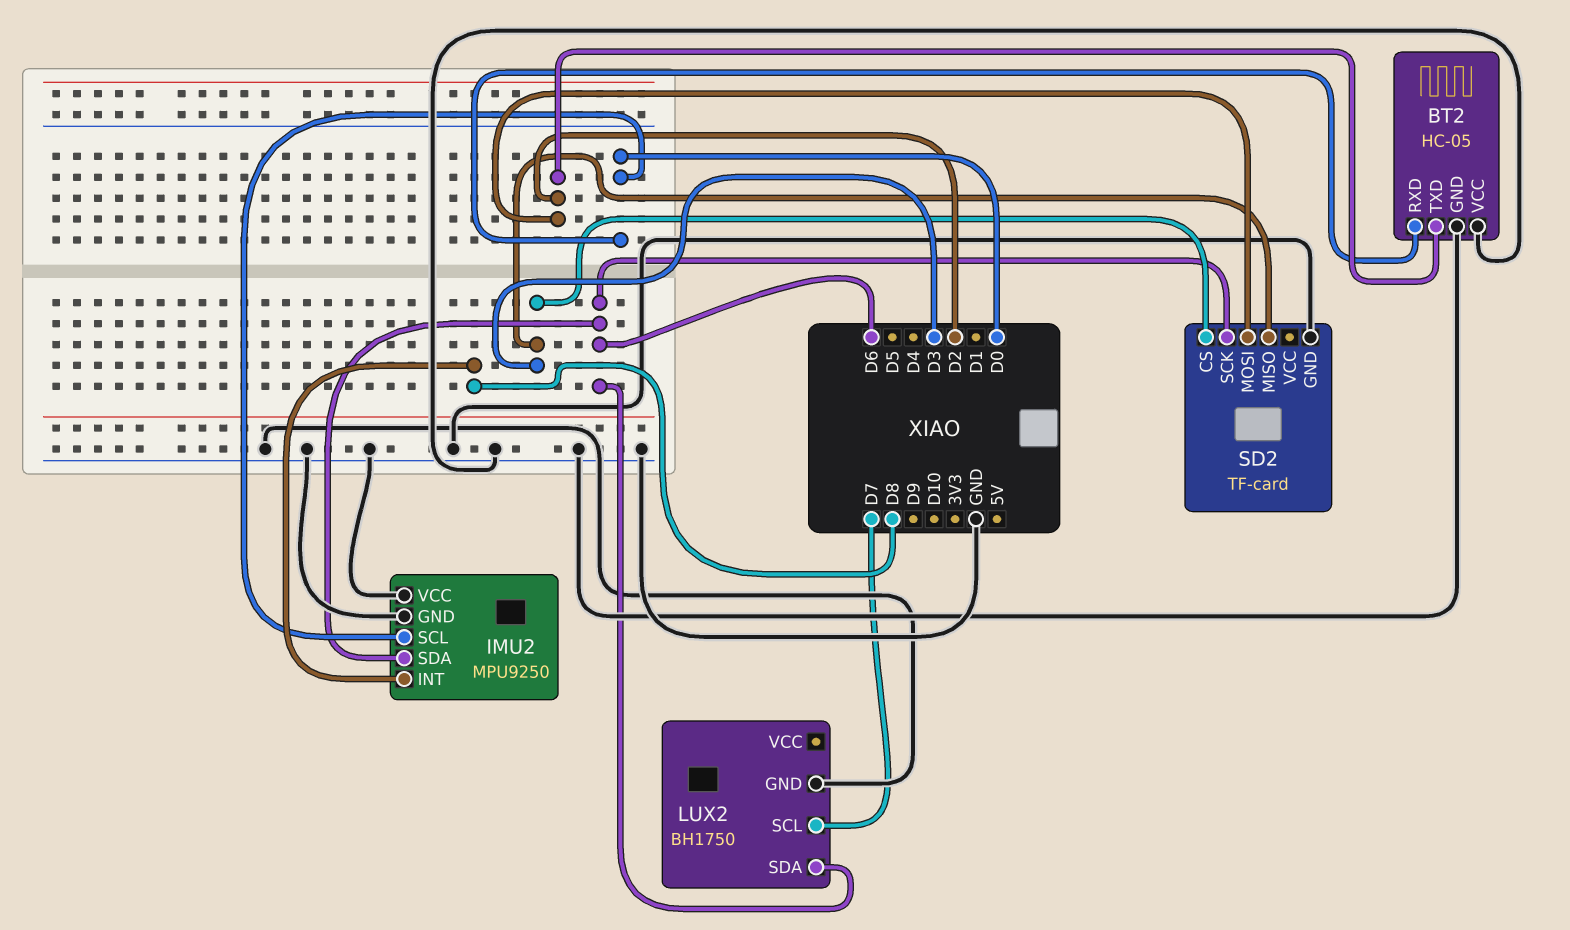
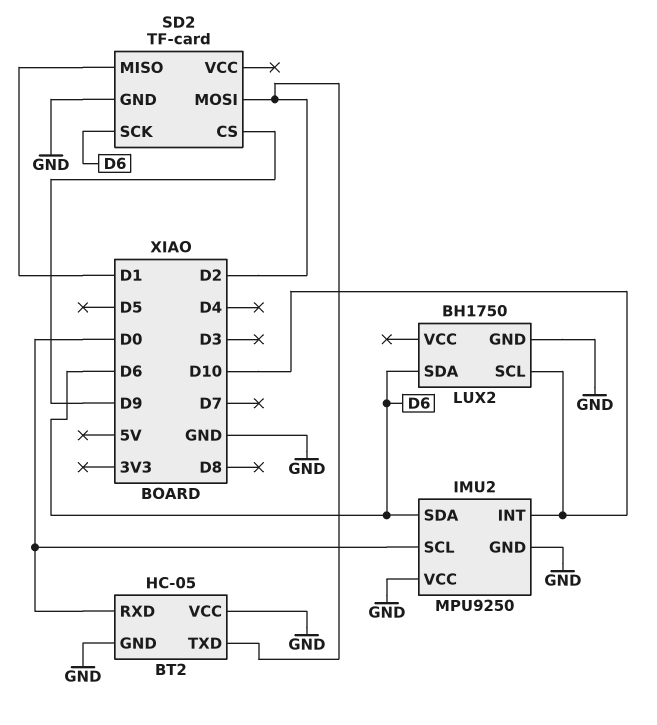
IMU2 pin INT: D8 -> D10
LUX2 pin SCL: D7 -> D10
SD2 pin CS: D3 -> D9
SD2 pin MISO: D3 -> D1

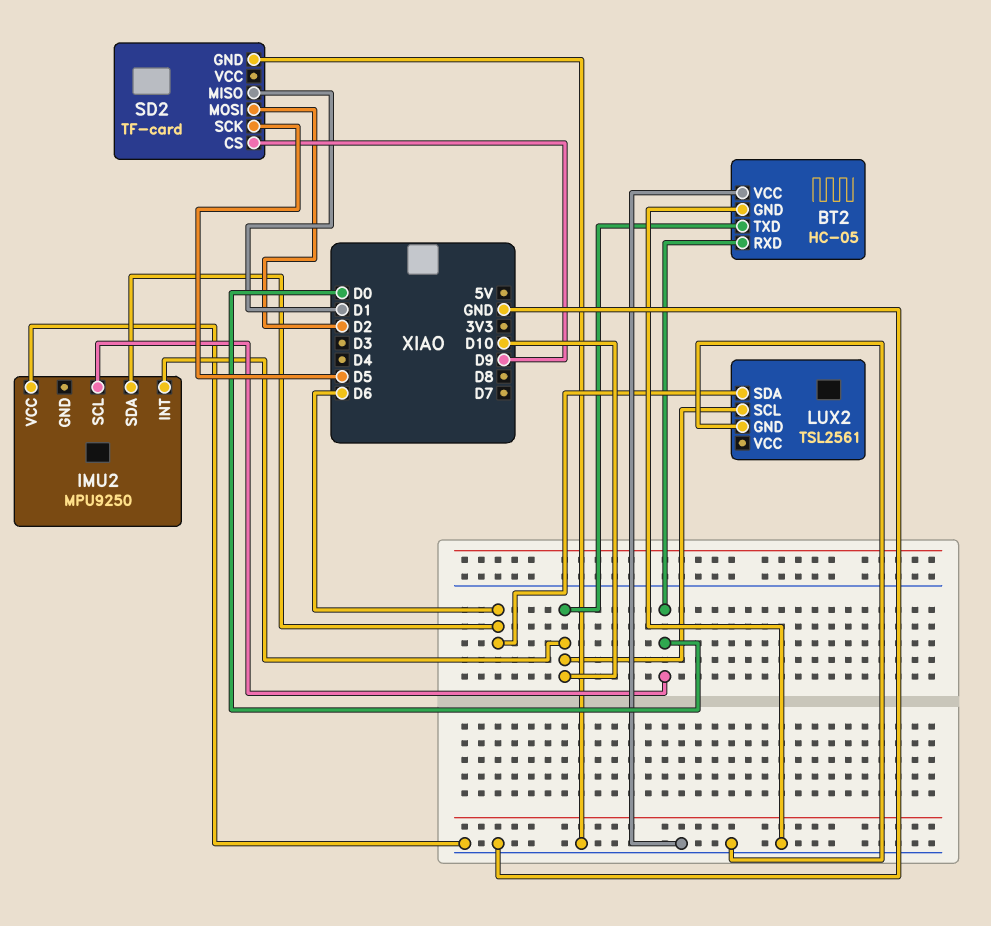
BT2 pin TXD: D2 -> D10
IMU2 pin GND: GND -> none
LUX2: BH1750 -> TSL2561
SD2 pin SCK: D6 -> D5

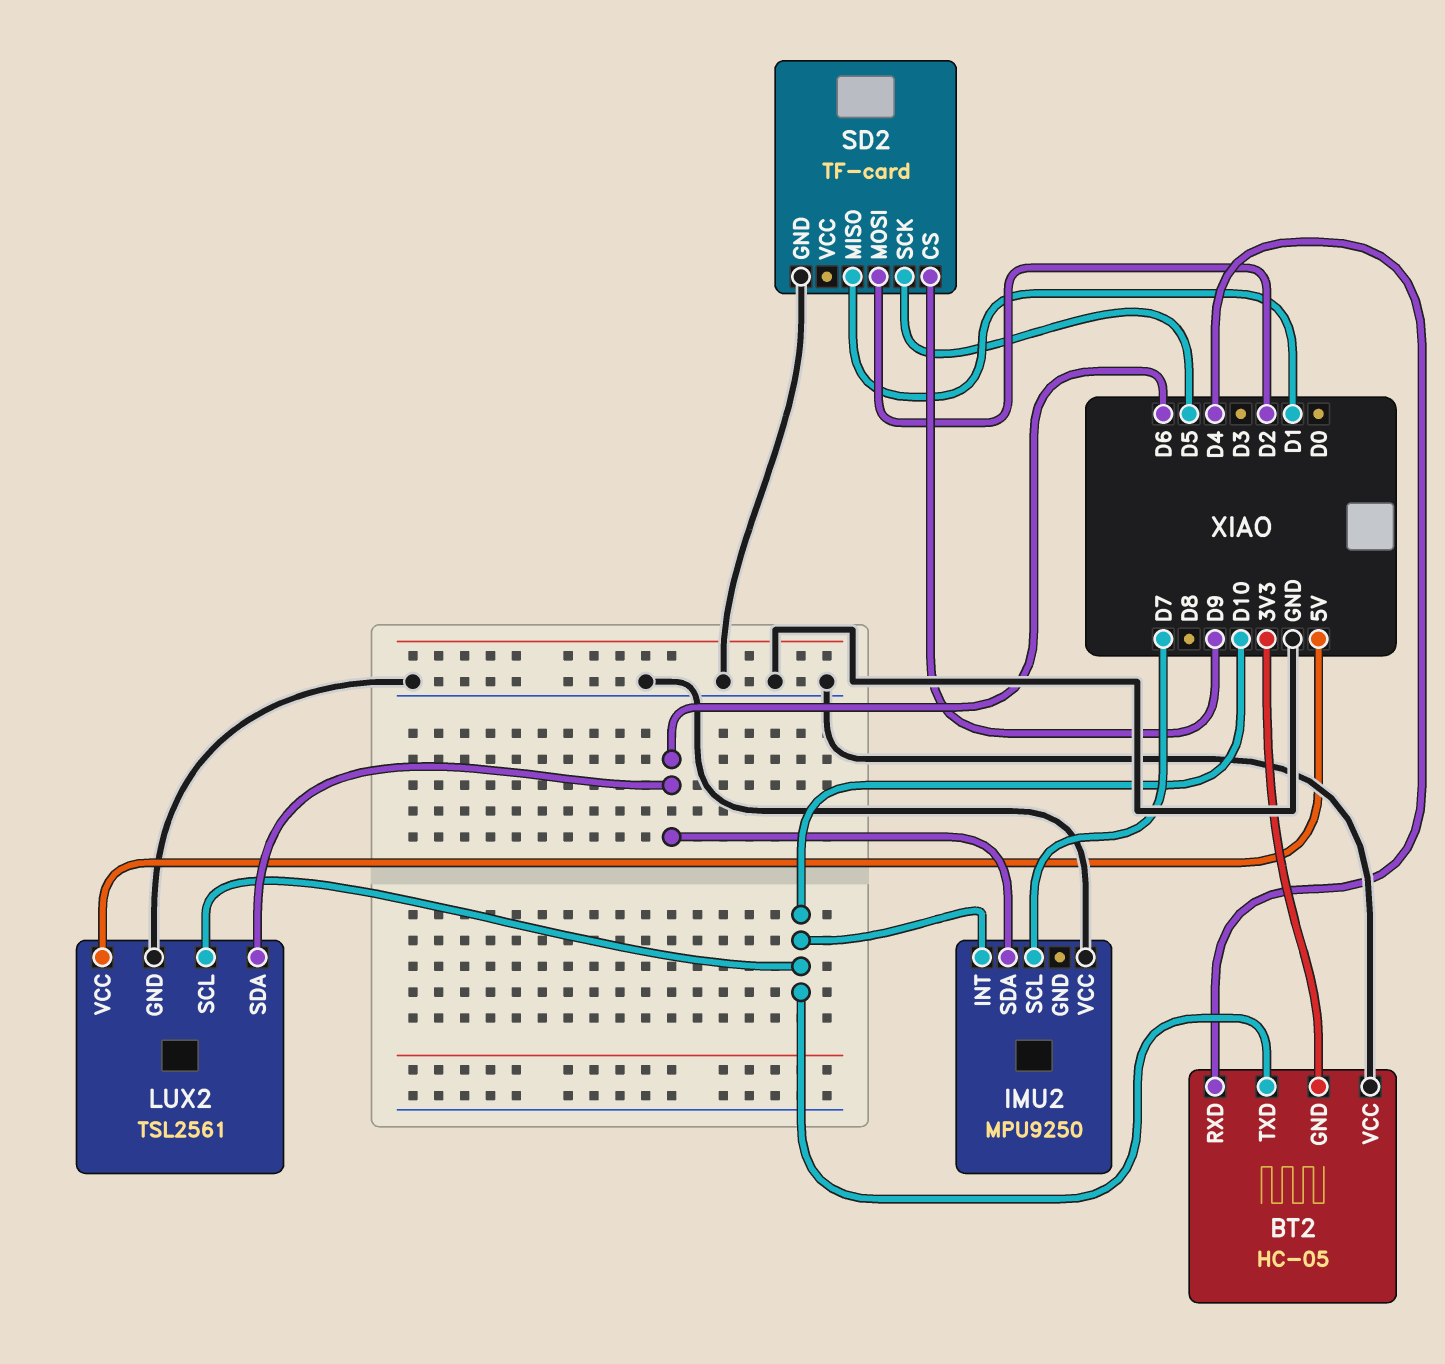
BT2 pin GND: GND -> 3V3
BT2 pin RXD: D0 -> D4
IMU2 pin SCL: D0 -> D7
LUX2 pin VCC: none -> 5V

